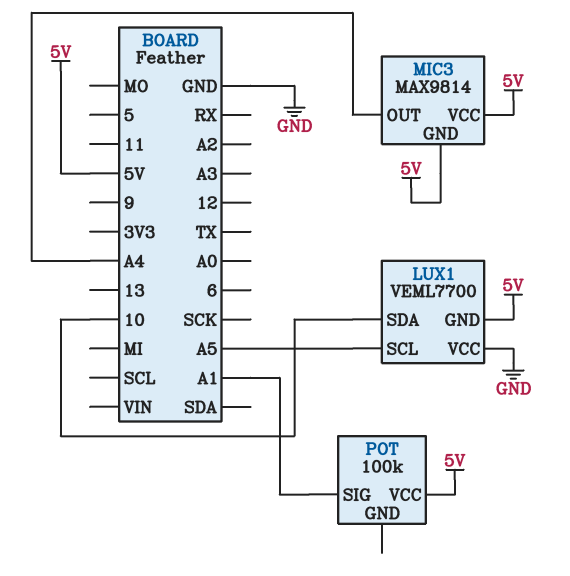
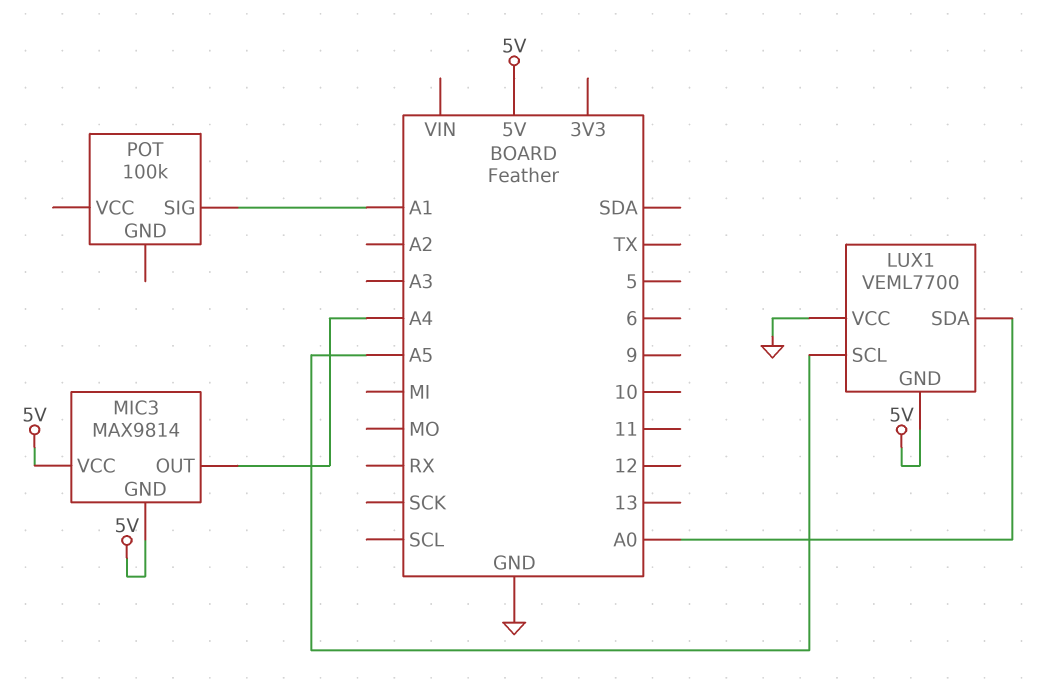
LUX1 pin SDA: 10 -> A0
POT pin VCC: 5V -> none

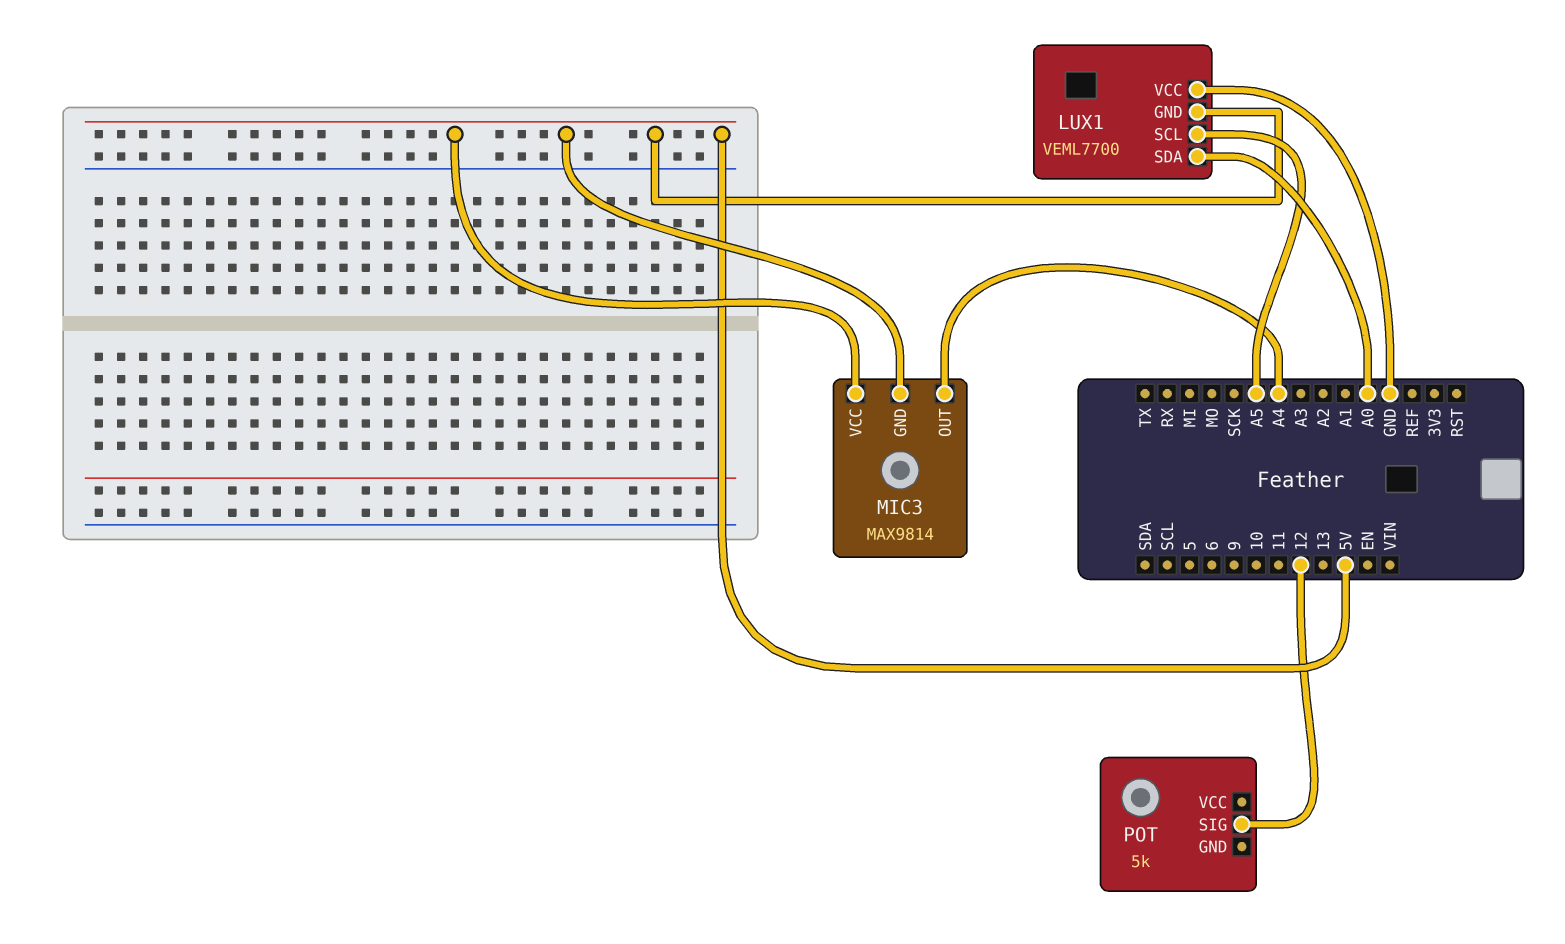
POT: 100k -> 5k
POT pin SIG: A1 -> 12

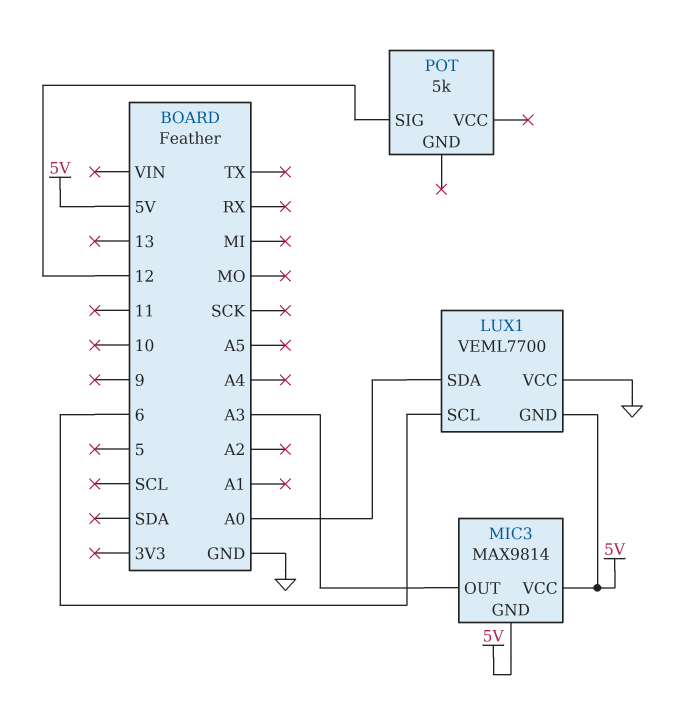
LUX1 pin SCL: A5 -> 6
MIC3 pin OUT: A4 -> A3

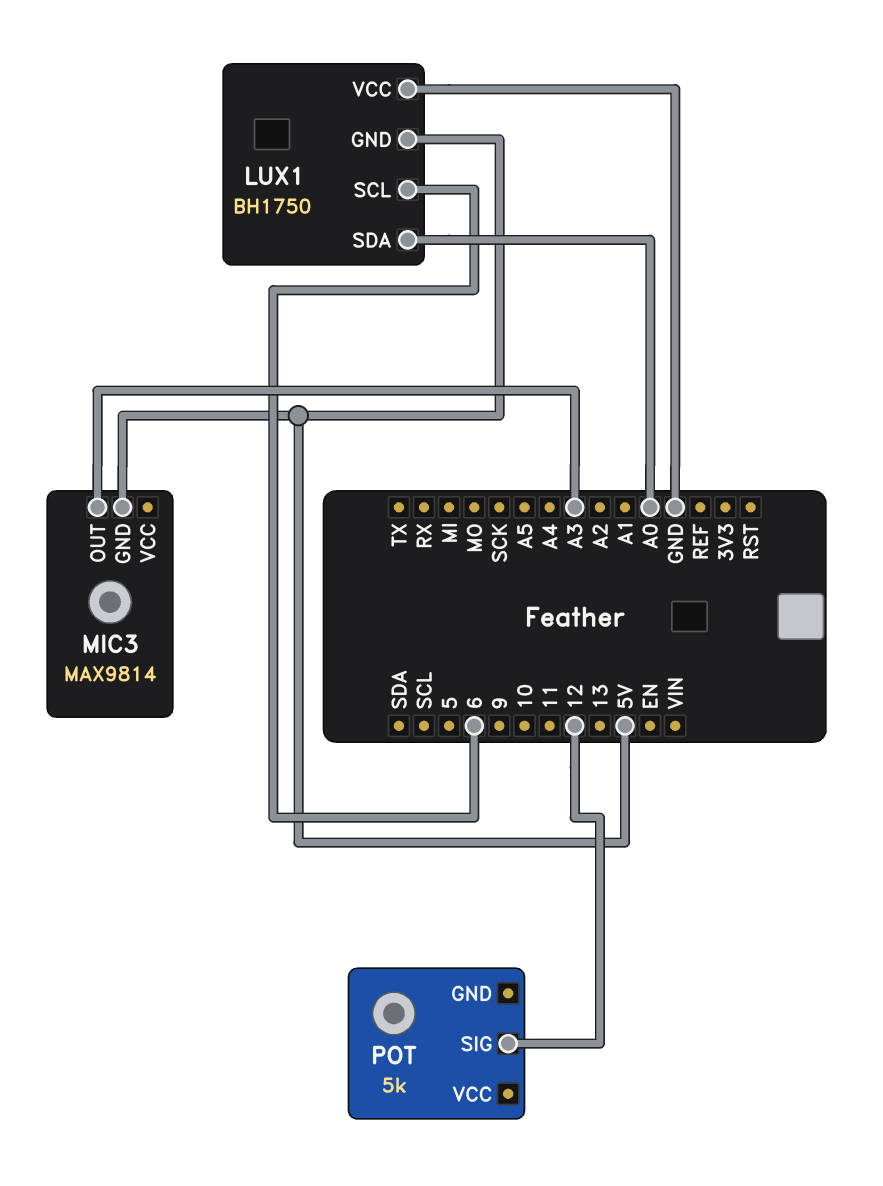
LUX1: VEML7700 -> BH1750
MIC3 pin VCC: 5V -> none

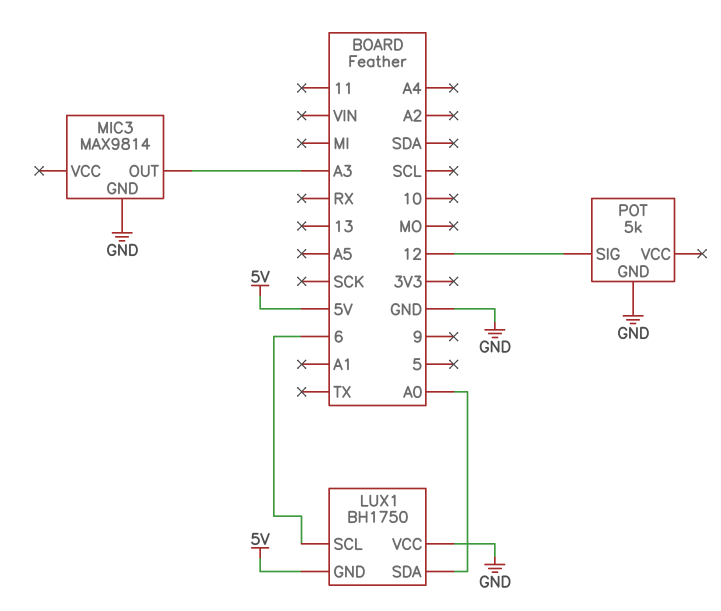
MIC3 pin GND: 5V -> GND
POT pin GND: none -> GND

